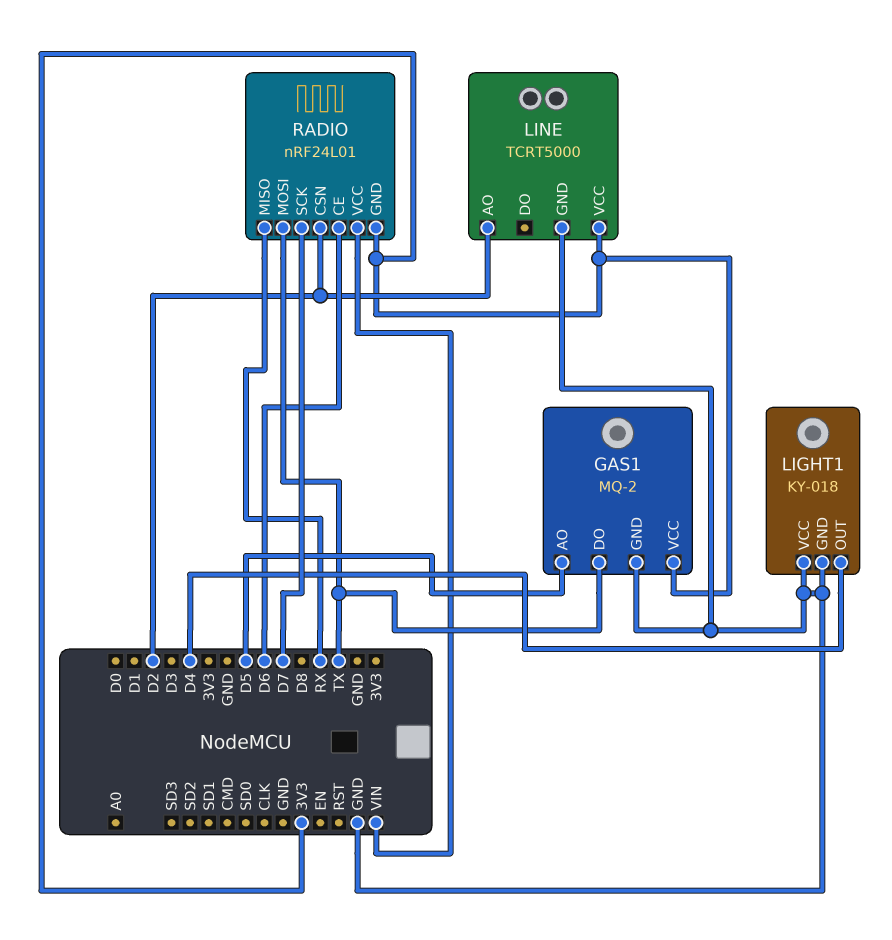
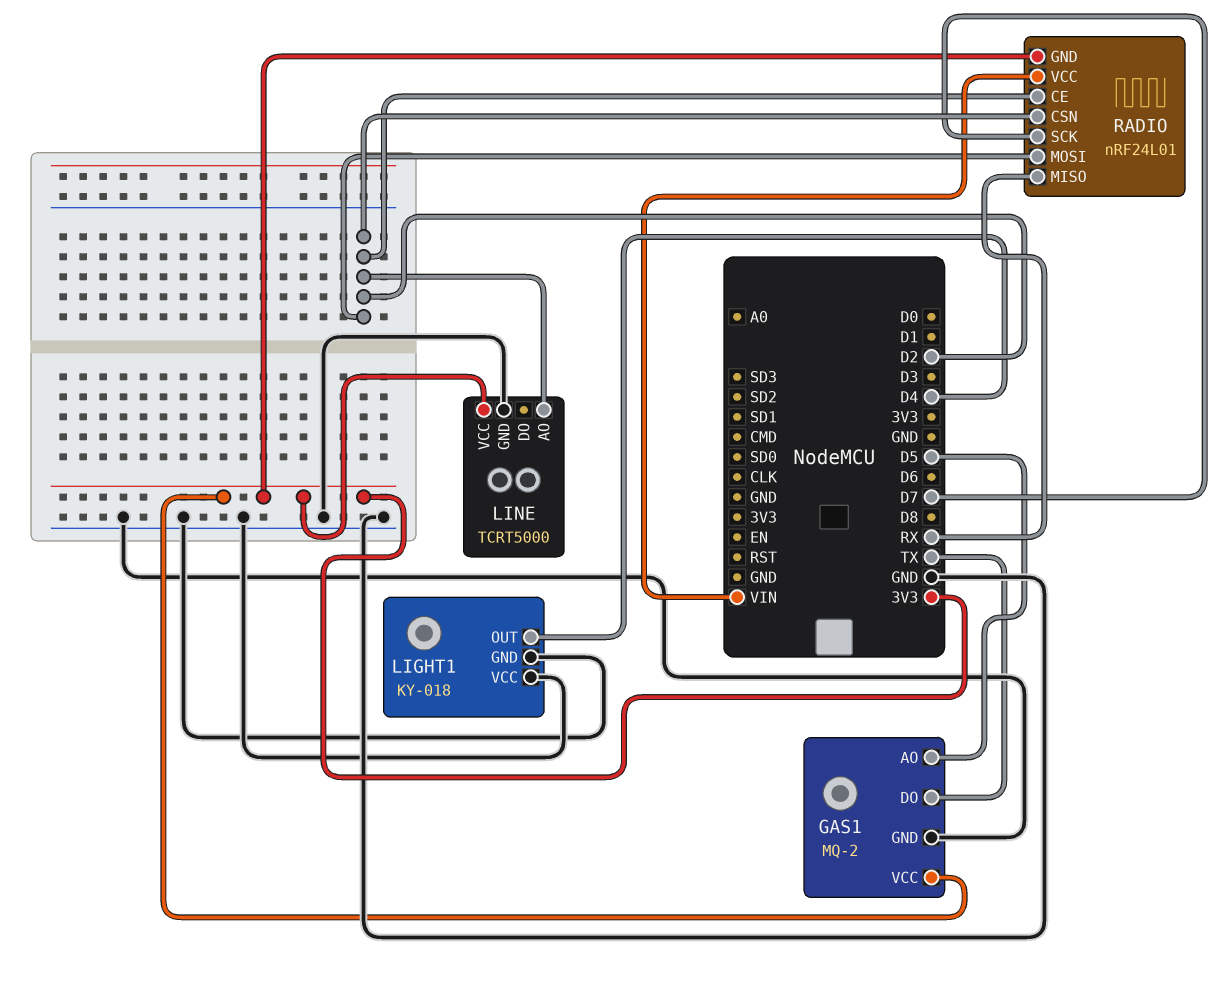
RADIO pin CE: D6 -> D2
RADIO pin MOSI: TX -> D2

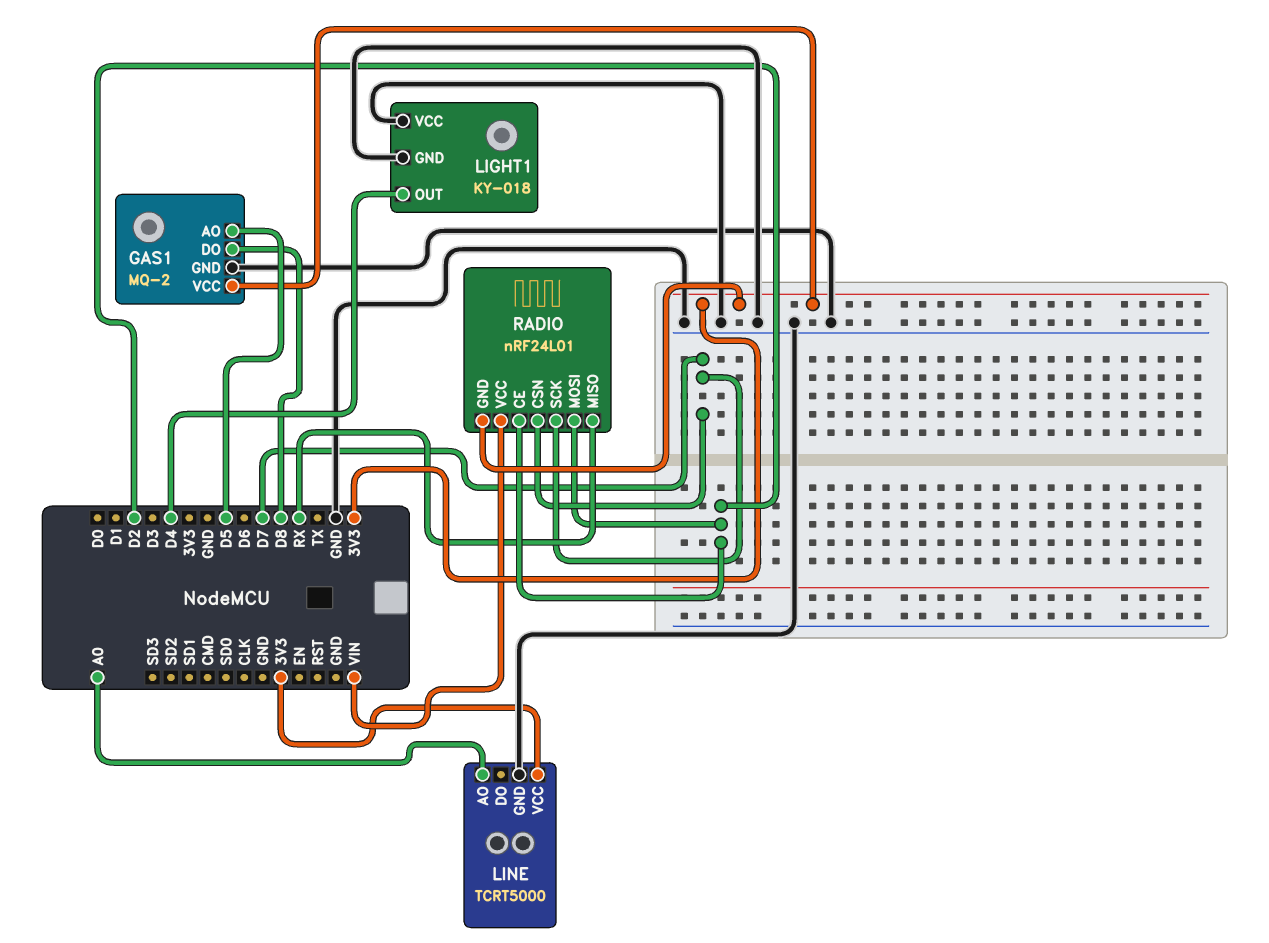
GAS1 pin DO: TX -> D8
LINE pin AO: D2 -> A0
RADIO pin CSN: D2 -> D7

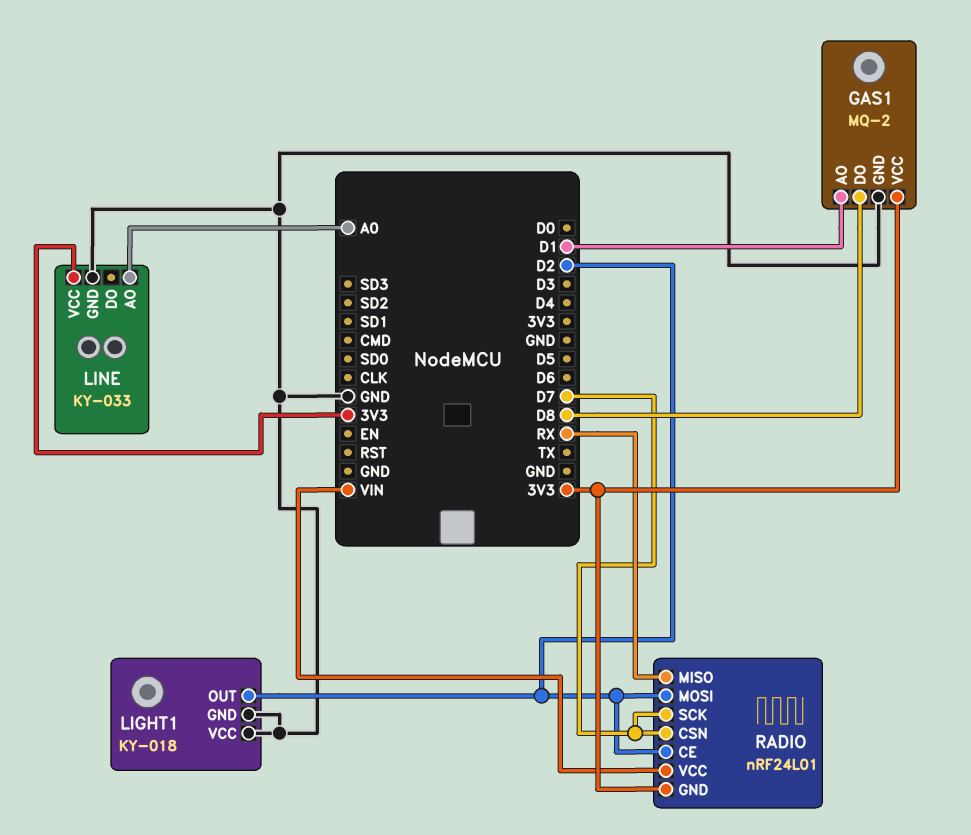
GAS1 pin AO: D5 -> D1
LIGHT1 pin OUT: D4 -> D2
LINE: TCRT5000 -> KY-033

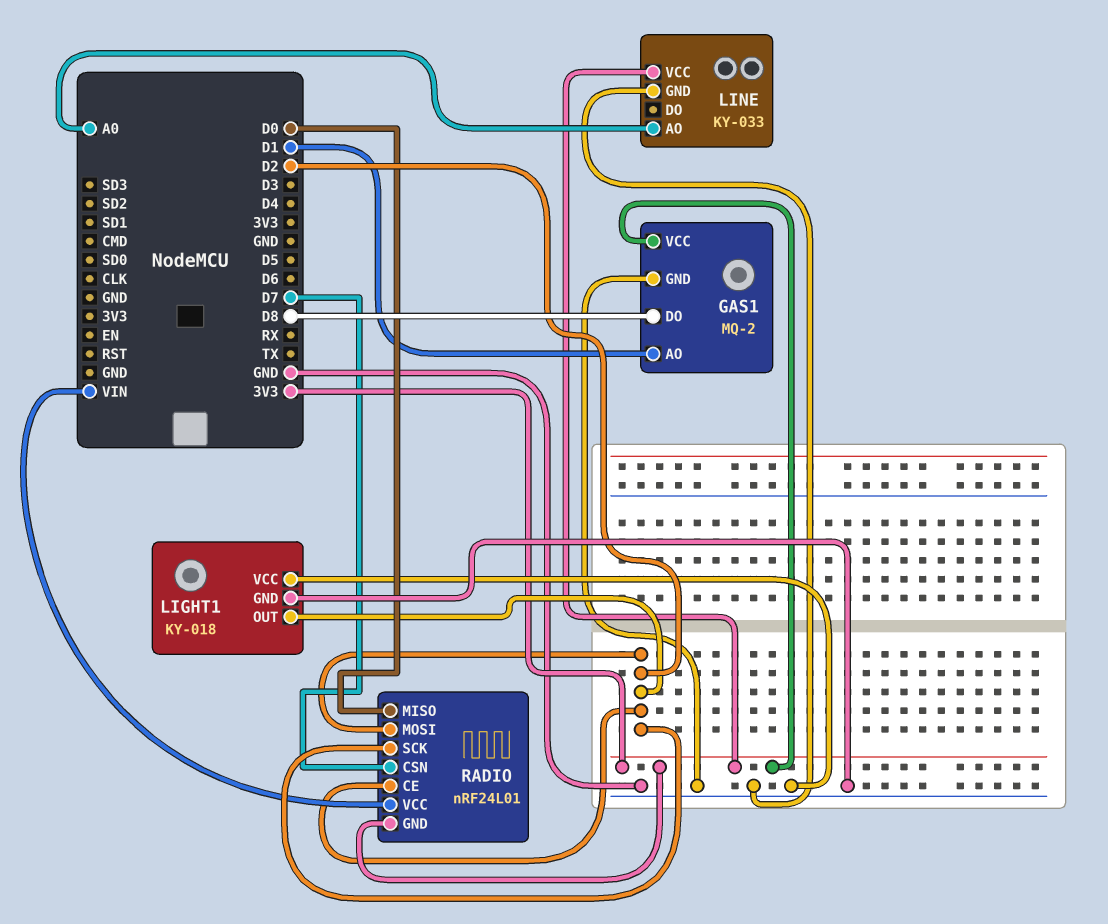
RADIO pin MISO: RX -> D0
RADIO pin SCK: D7 -> D2

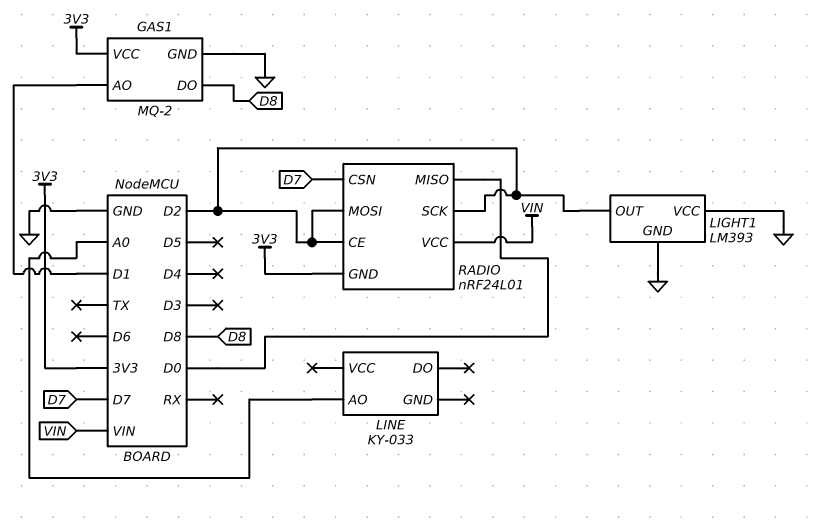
LIGHT1: KY-018 -> LM393
LINE pin GND: GND -> none
LINE pin VCC: 3V3 -> none

